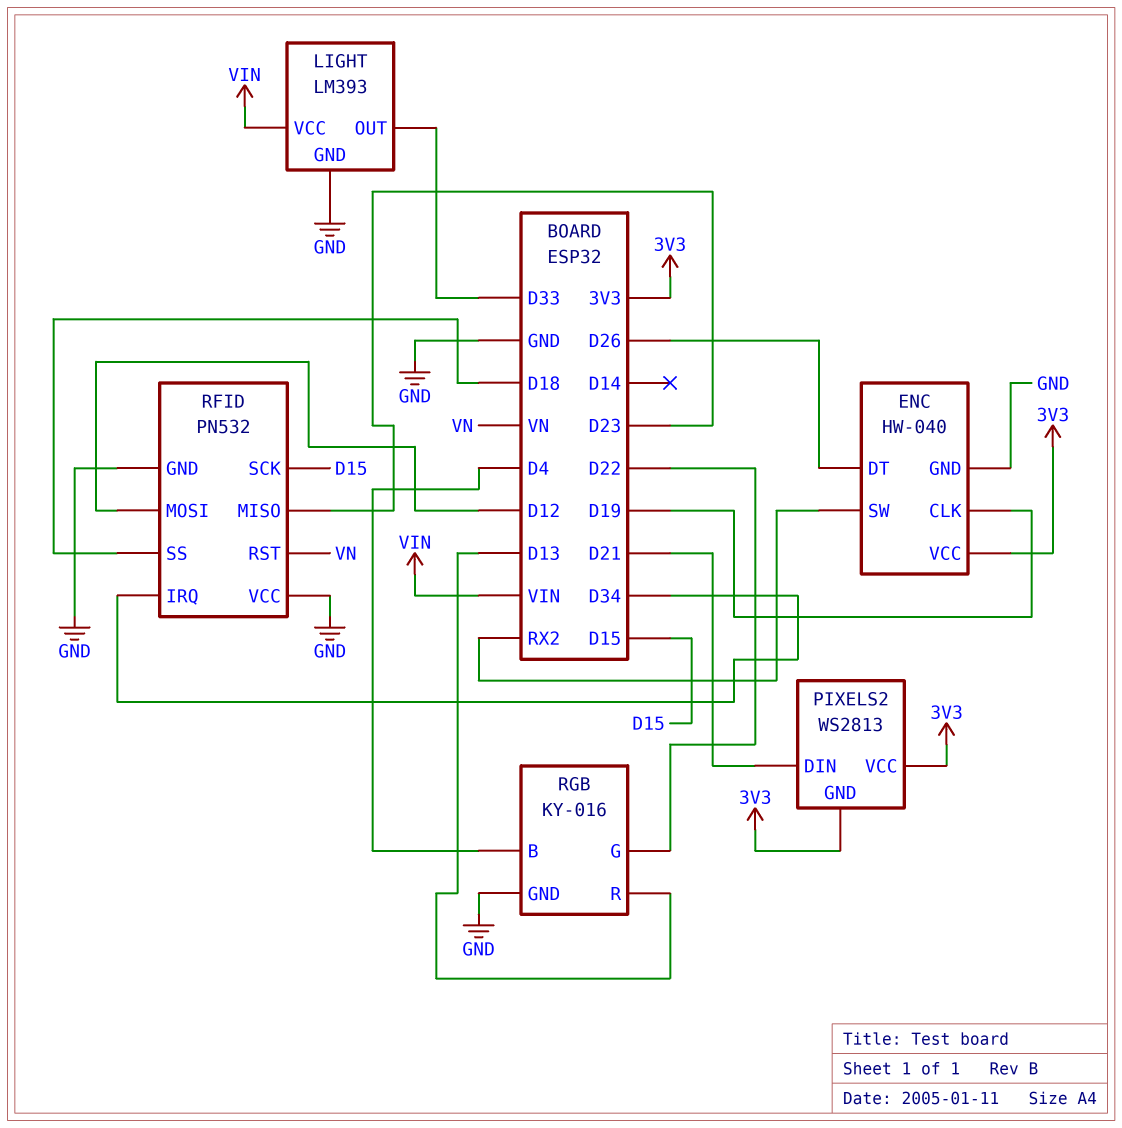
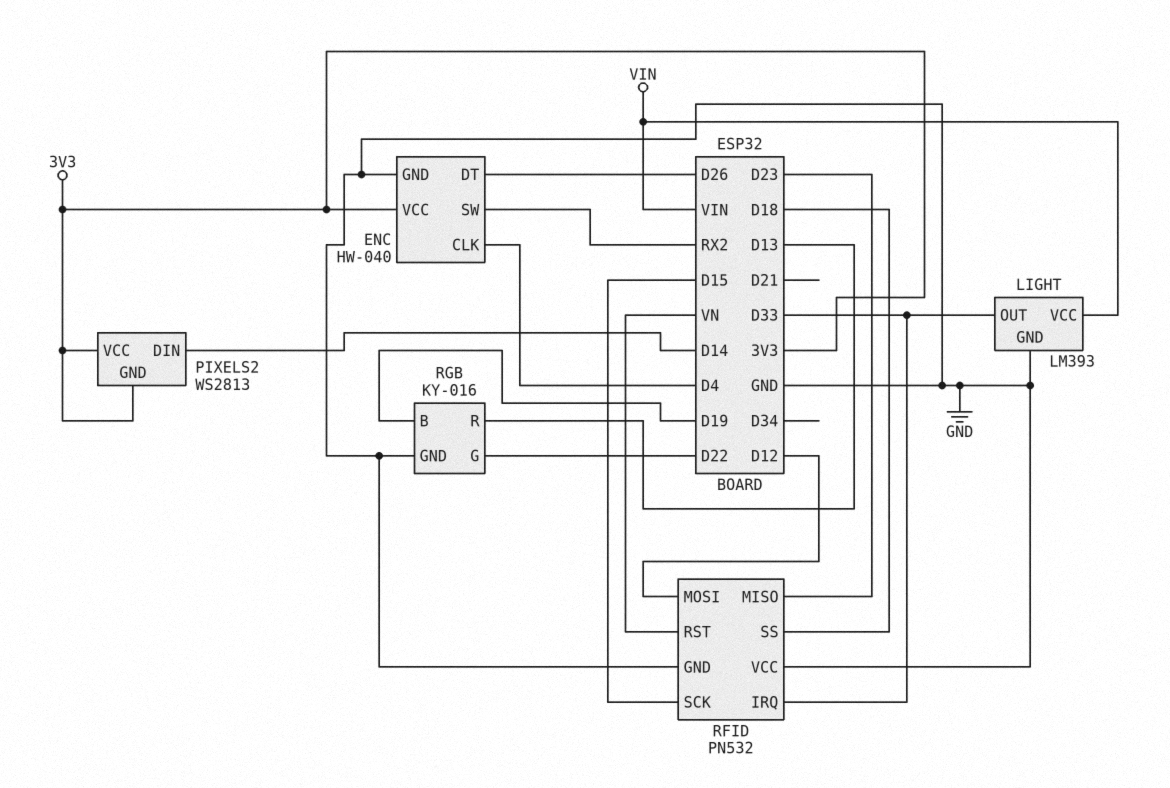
ENC pin CLK: D19 -> D4
PIXELS2 pin DIN: D21 -> D14
RFID pin IRQ: D34 -> D33
RGB pin B: D4 -> D19

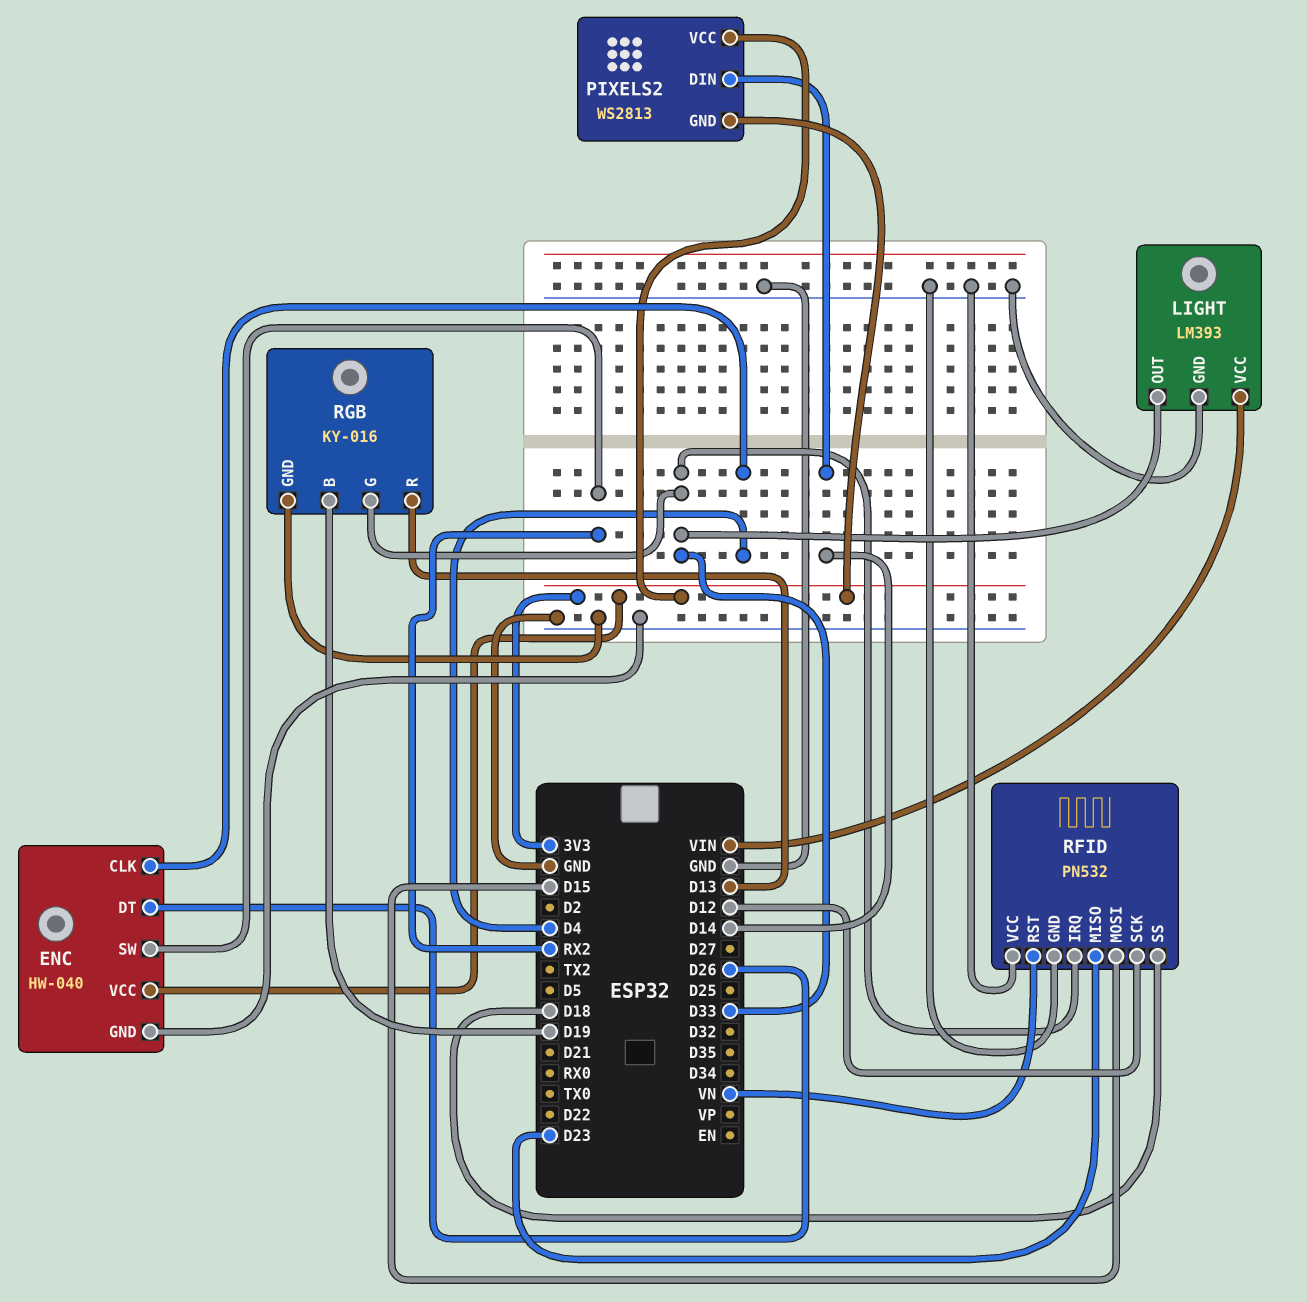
RFID pin MOSI: D12 -> D15
RFID pin SCK: D15 -> D12
RGB pin G: D22 -> D33

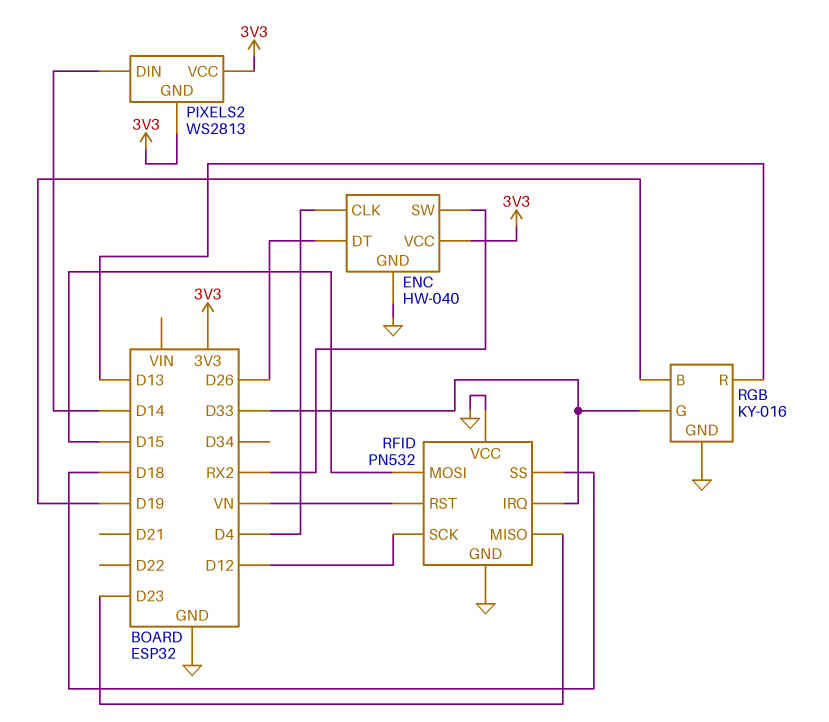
LIGHT: LM393 -> none
LIGHT pin GND: GND -> none
LIGHT pin OUT: D33 -> none
LIGHT pin VCC: VIN -> none

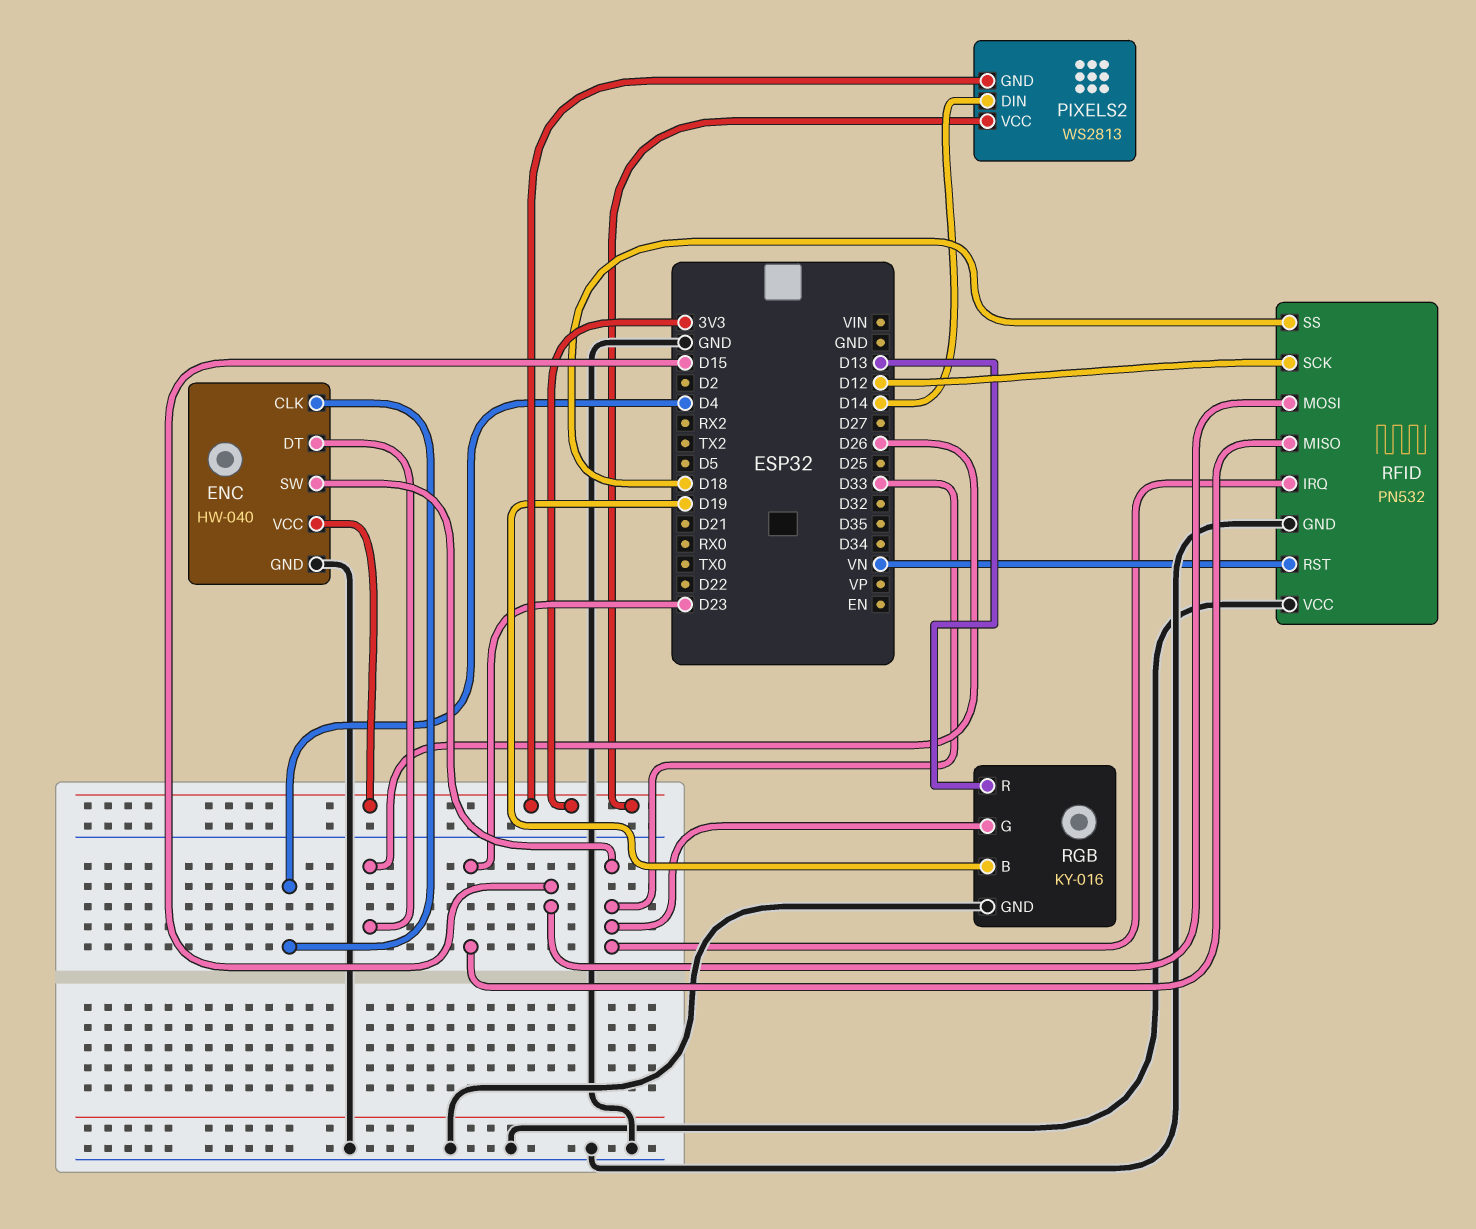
ENC pin SW: RX2 -> D33

